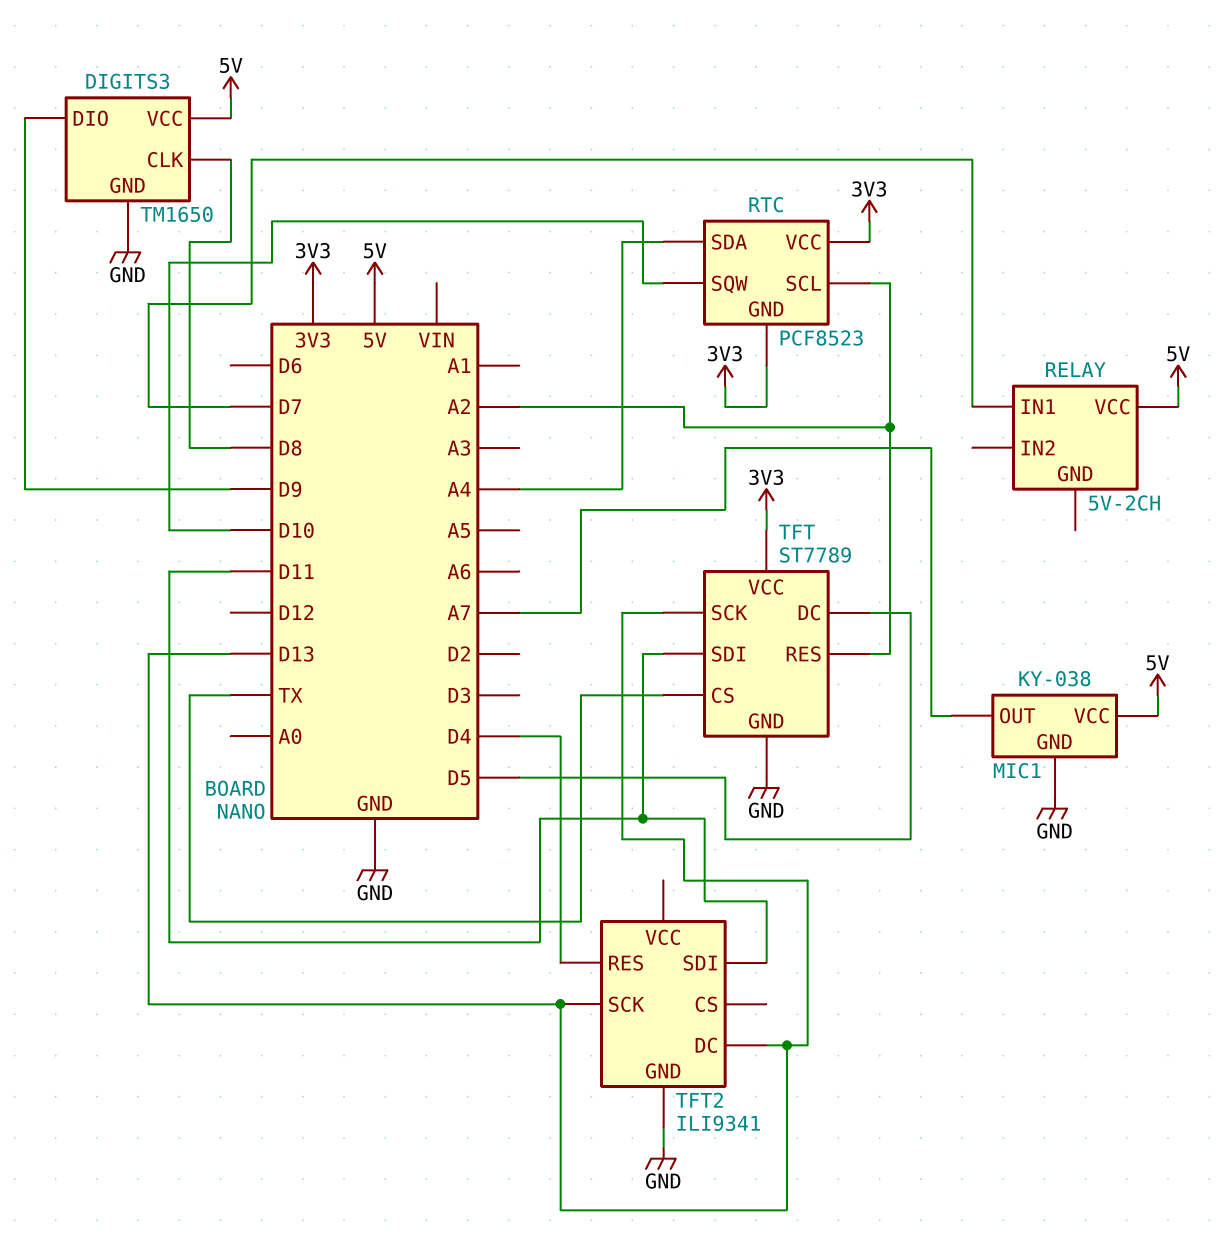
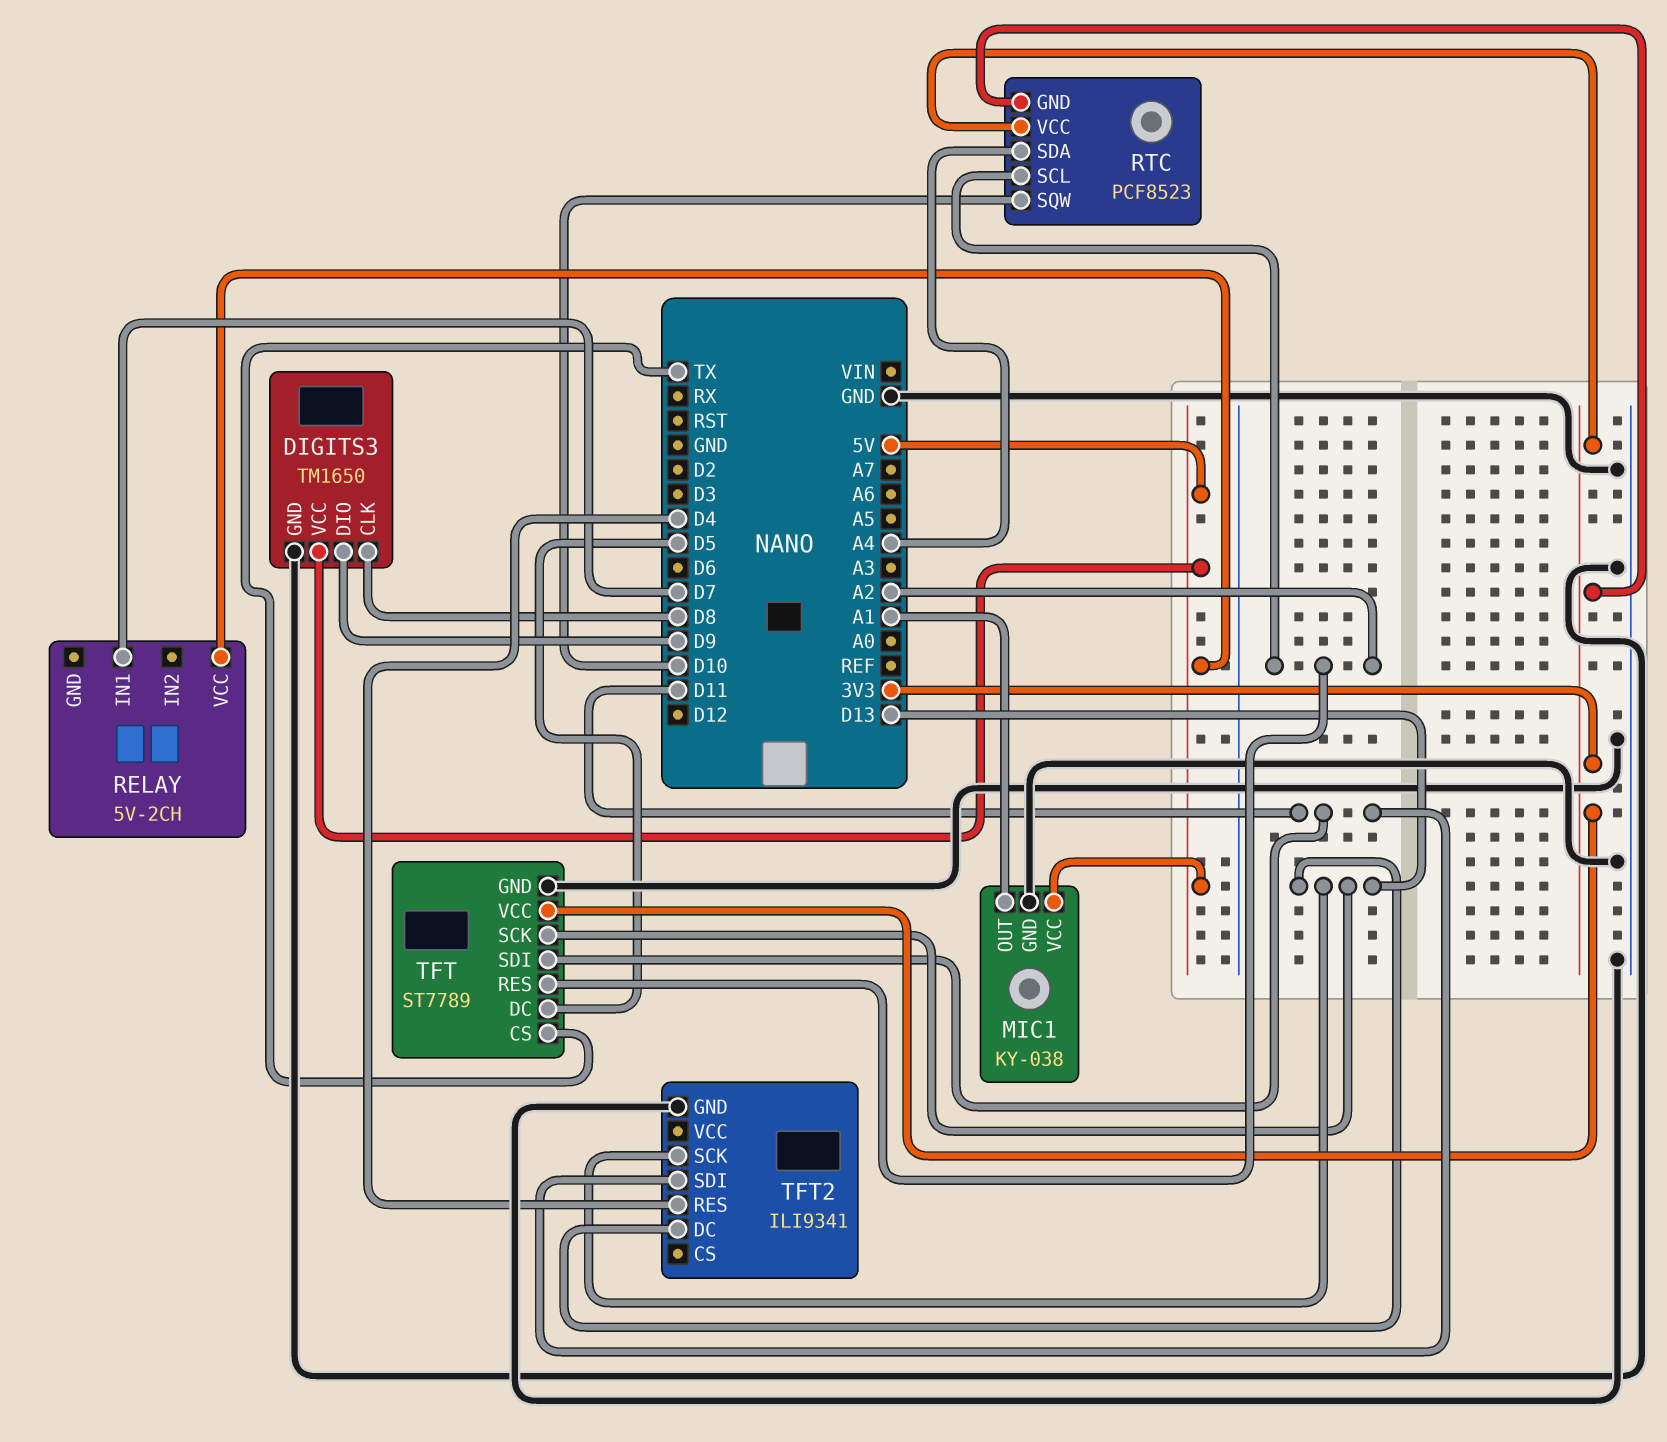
MIC1 pin OUT: A7 -> A1

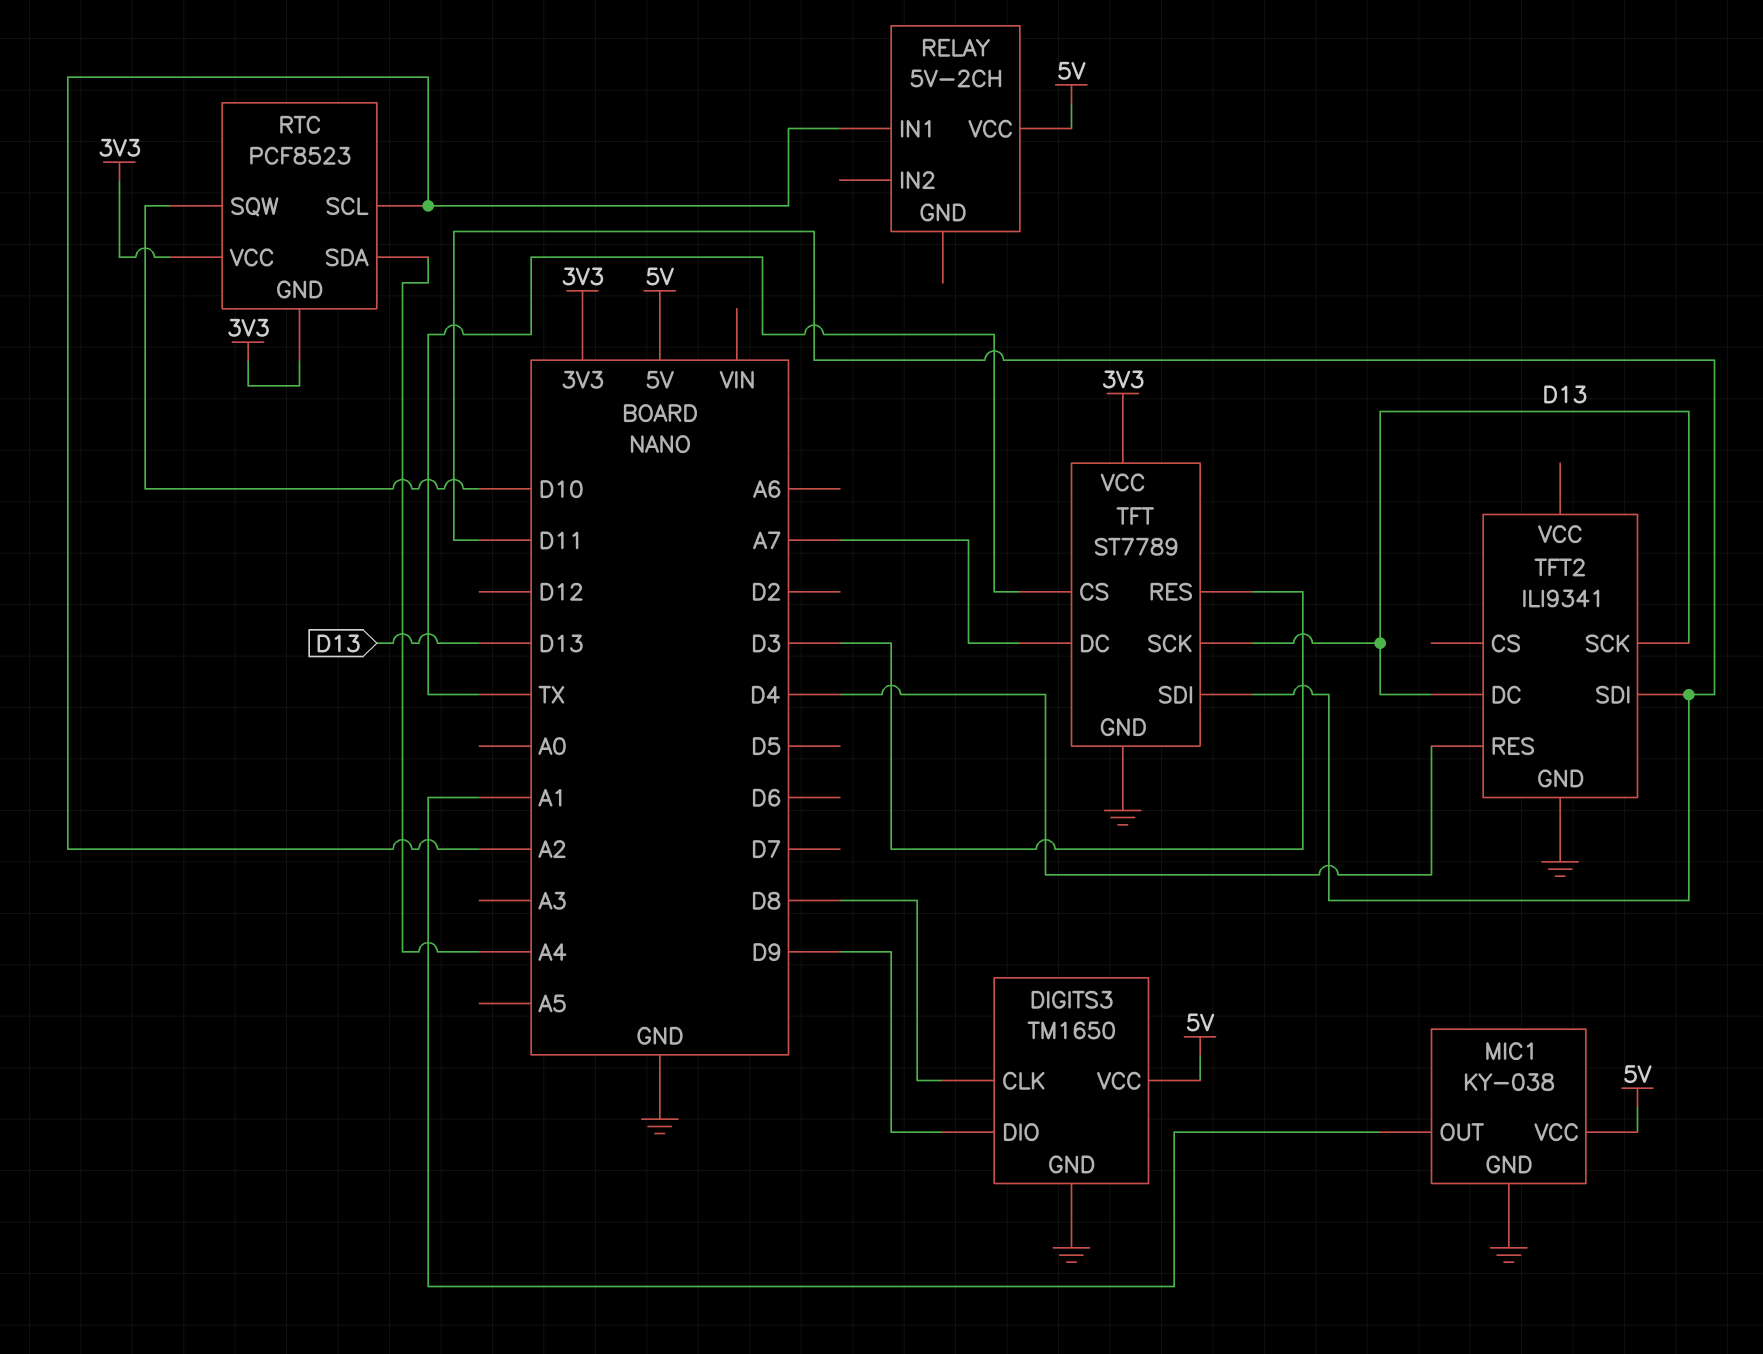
RELAY pin IN1: D7 -> A2
TFT pin DC: D5 -> A7
TFT pin RES: A2 -> D3

